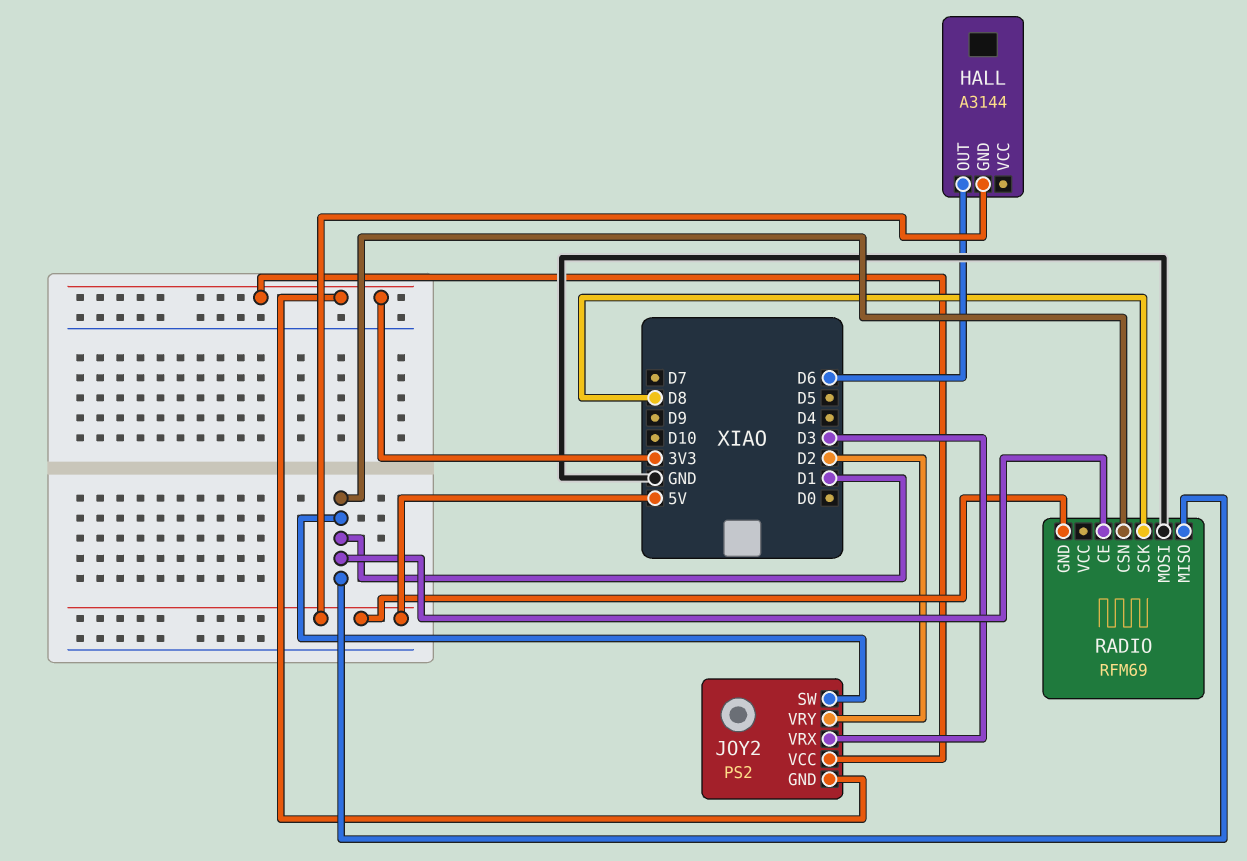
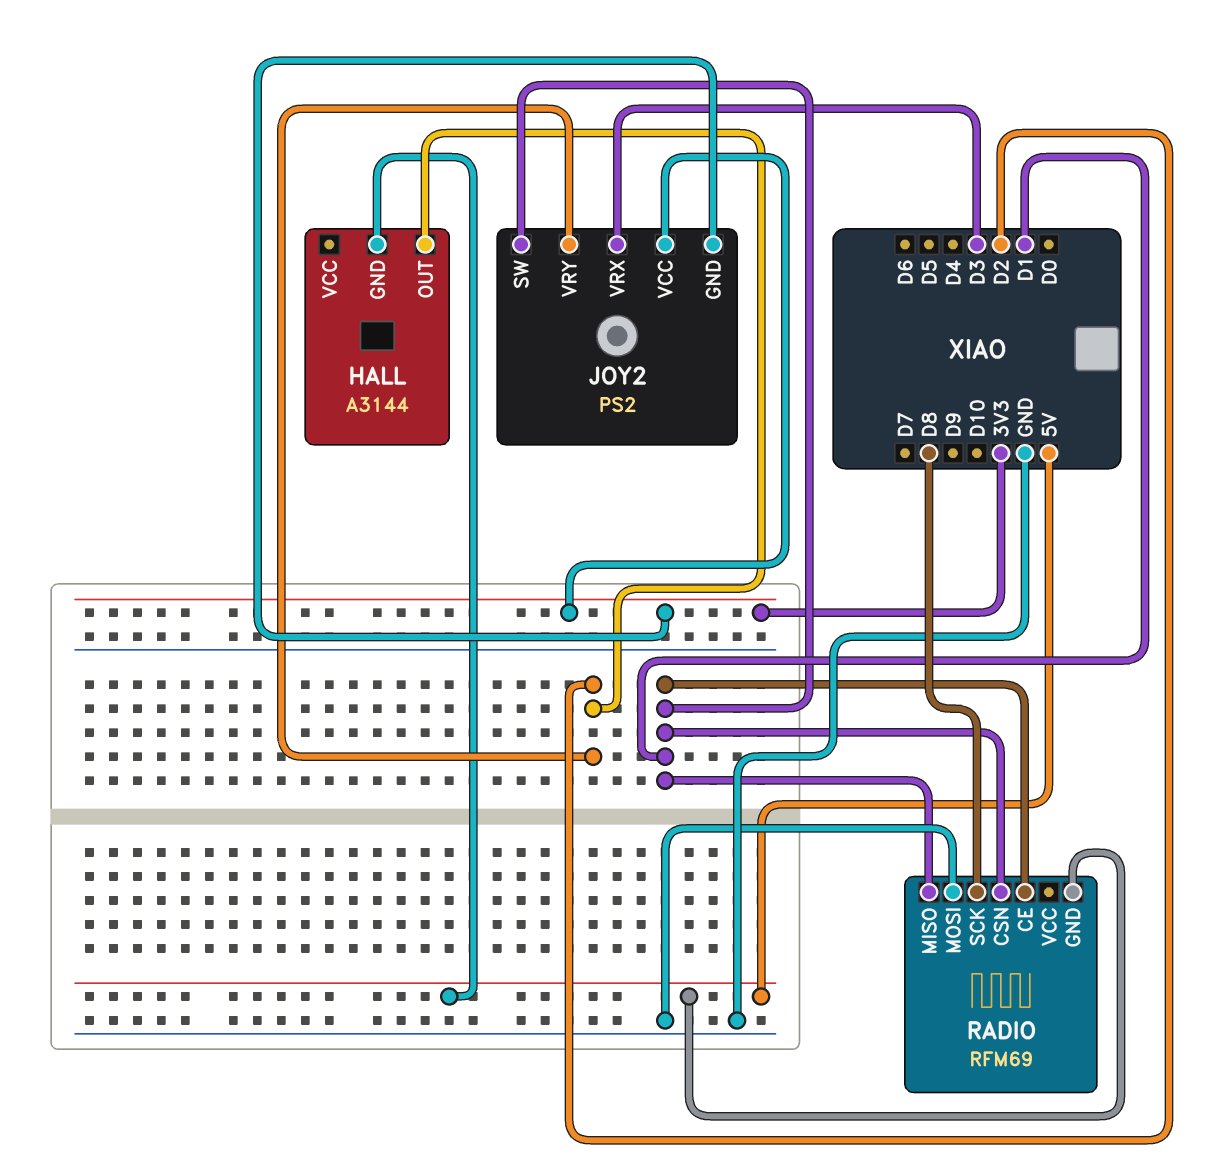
HALL pin OUT: D6 -> D2

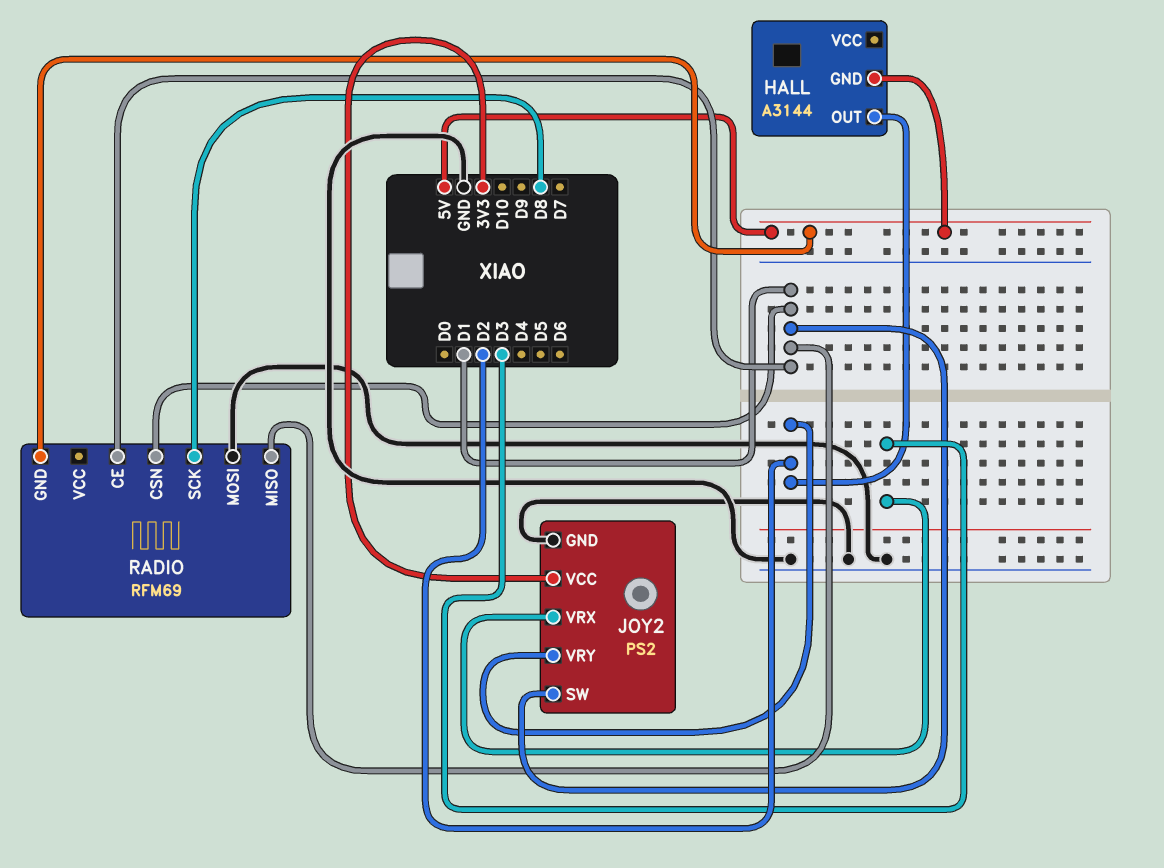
JOY2 pin GND: 3V3 -> GND

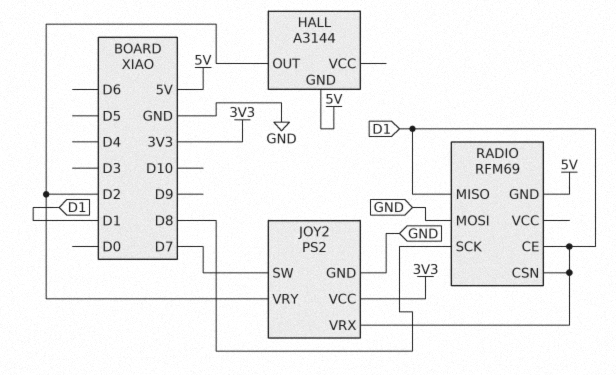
JOY2 pin SW: D1 -> D7
JOY2 pin VRX: D3 -> D1

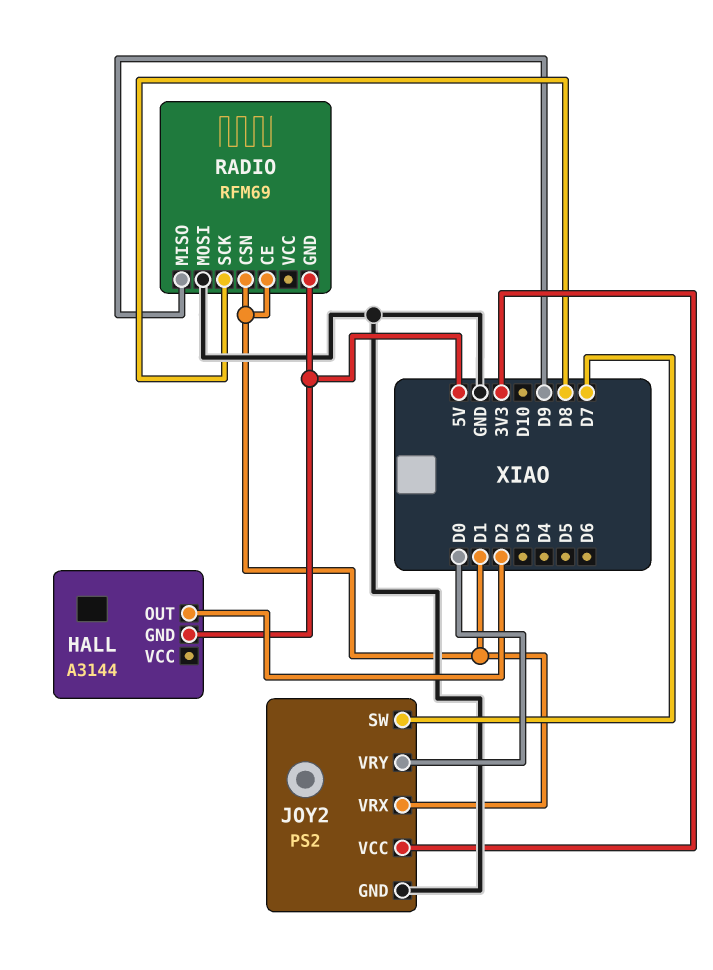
JOY2 pin VRY: D2 -> D0
RADIO pin MISO: D1 -> D9

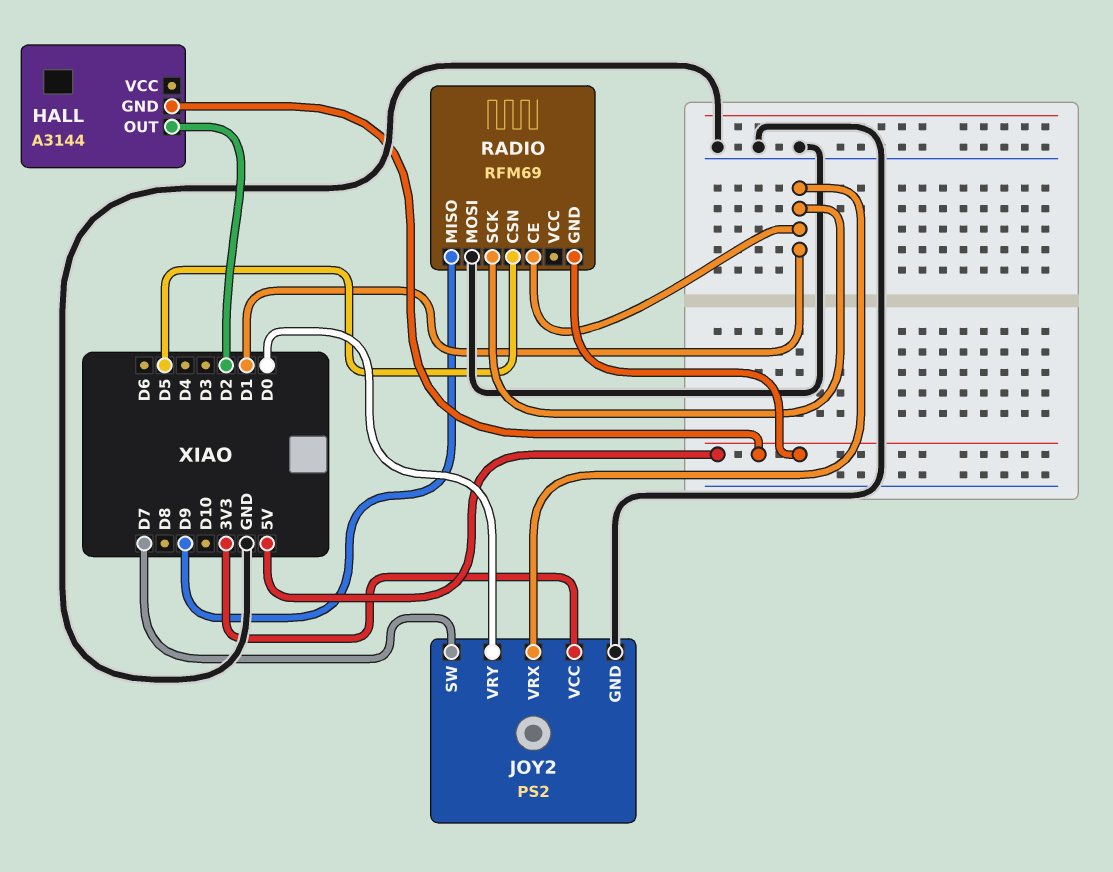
RADIO pin CSN: D1 -> D5
RADIO pin SCK: D8 -> D1

